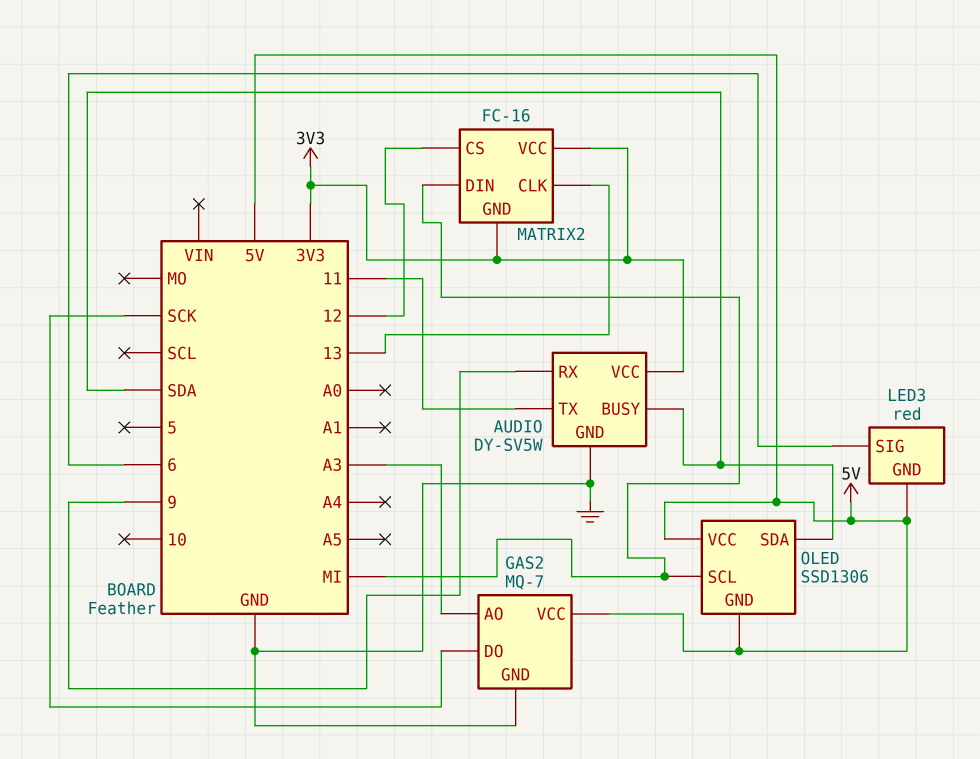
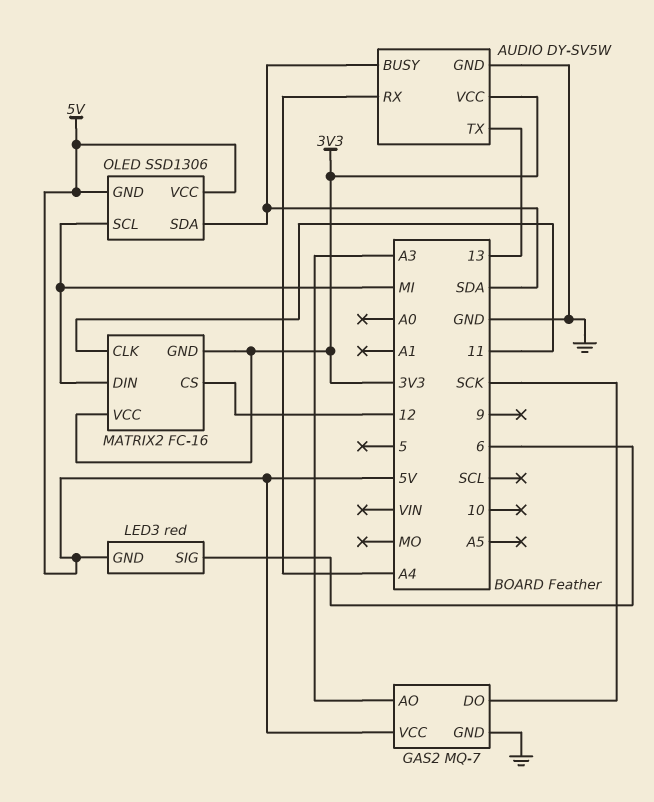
AUDIO pin RX: 9 -> A4
AUDIO pin TX: 11 -> 13
MATRIX2 pin CLK: 13 -> 11

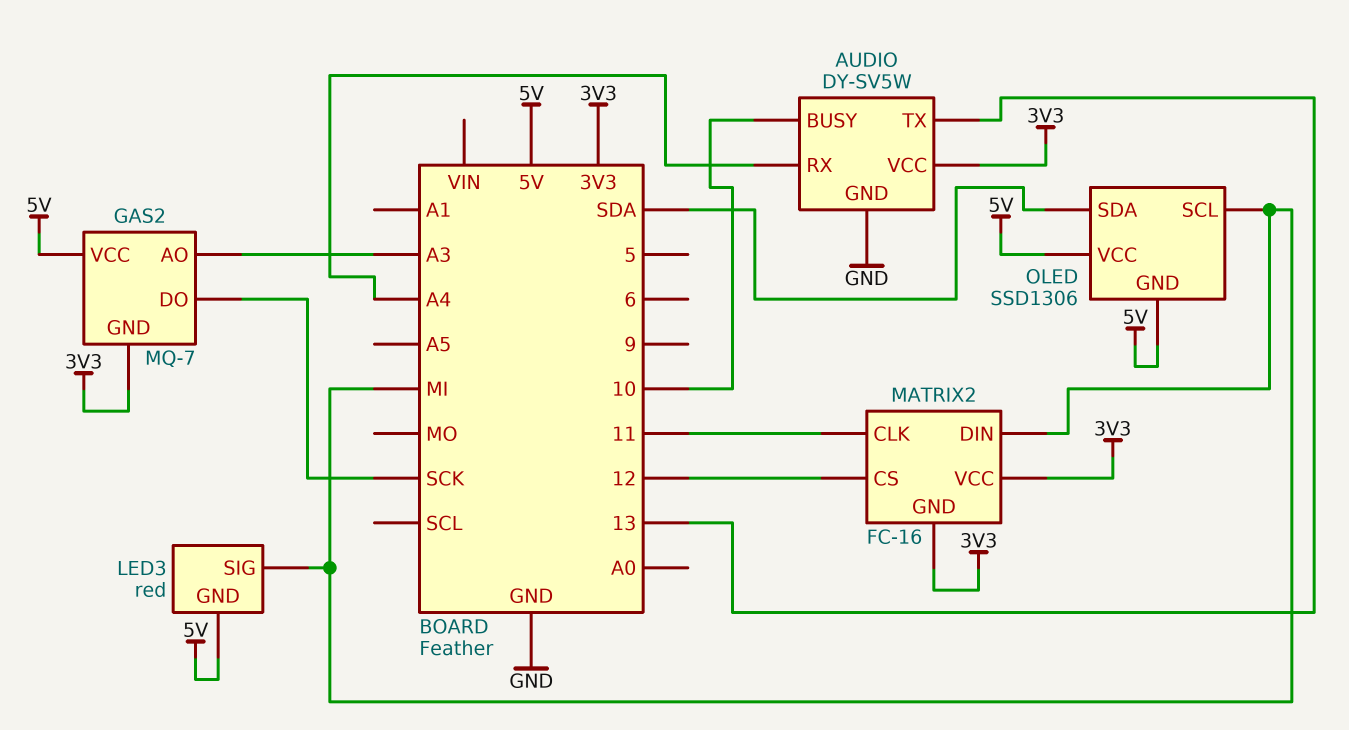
AUDIO pin BUSY: SDA -> 10
GAS2 pin GND: GND -> 3V3
LED3 pin SIG: 6 -> MI

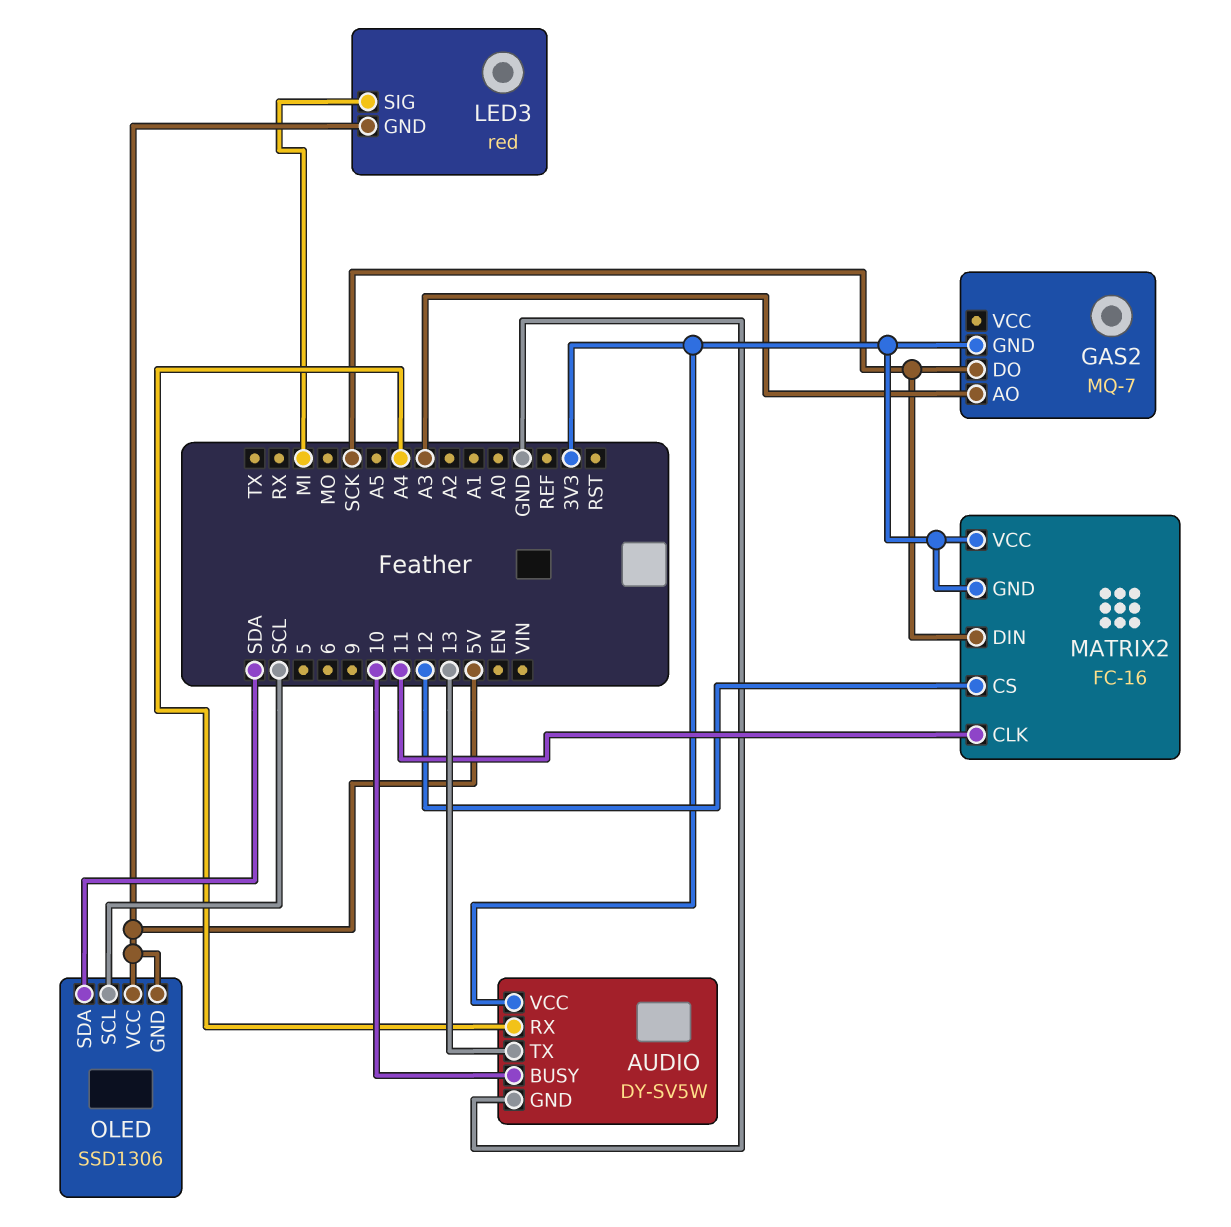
GAS2 pin VCC: 5V -> none
MATRIX2 pin DIN: MI -> SCK
OLED pin SCL: MI -> SCL

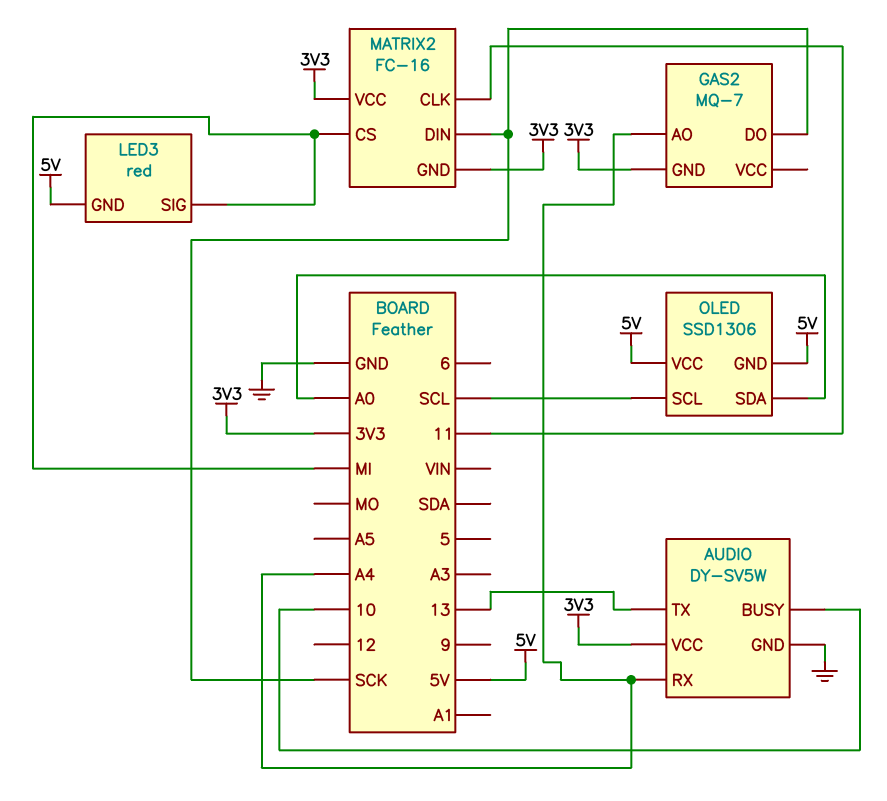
GAS2 pin AO: A3 -> A4
MATRIX2 pin CS: 12 -> MI
OLED pin SDA: SDA -> A0

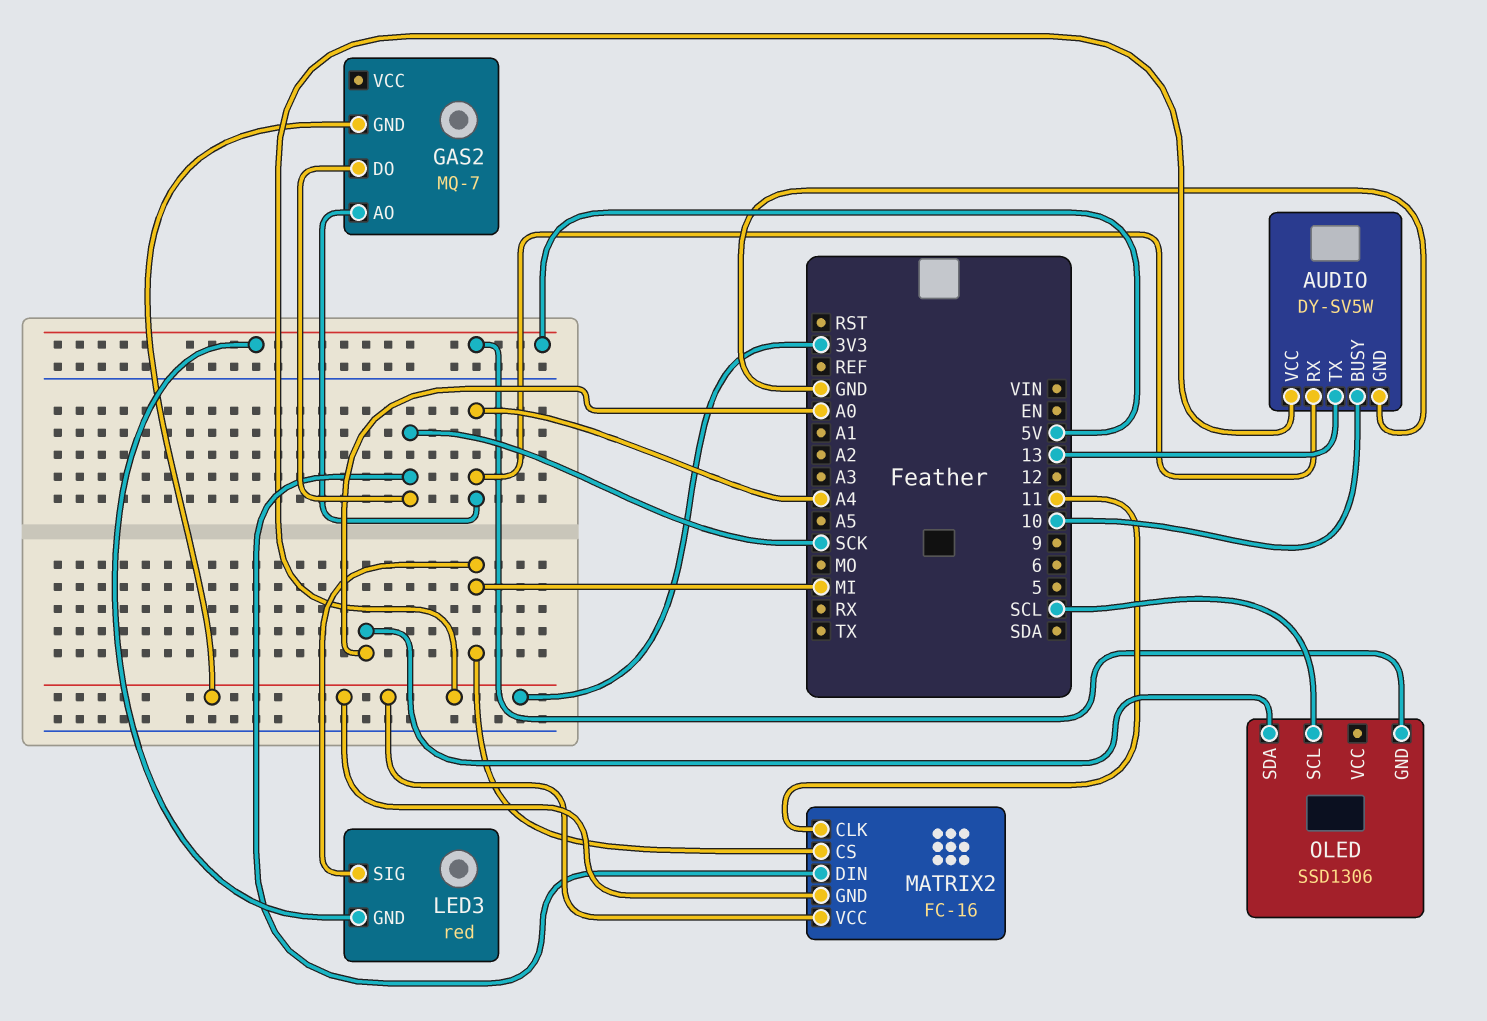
OLED pin VCC: 5V -> none

